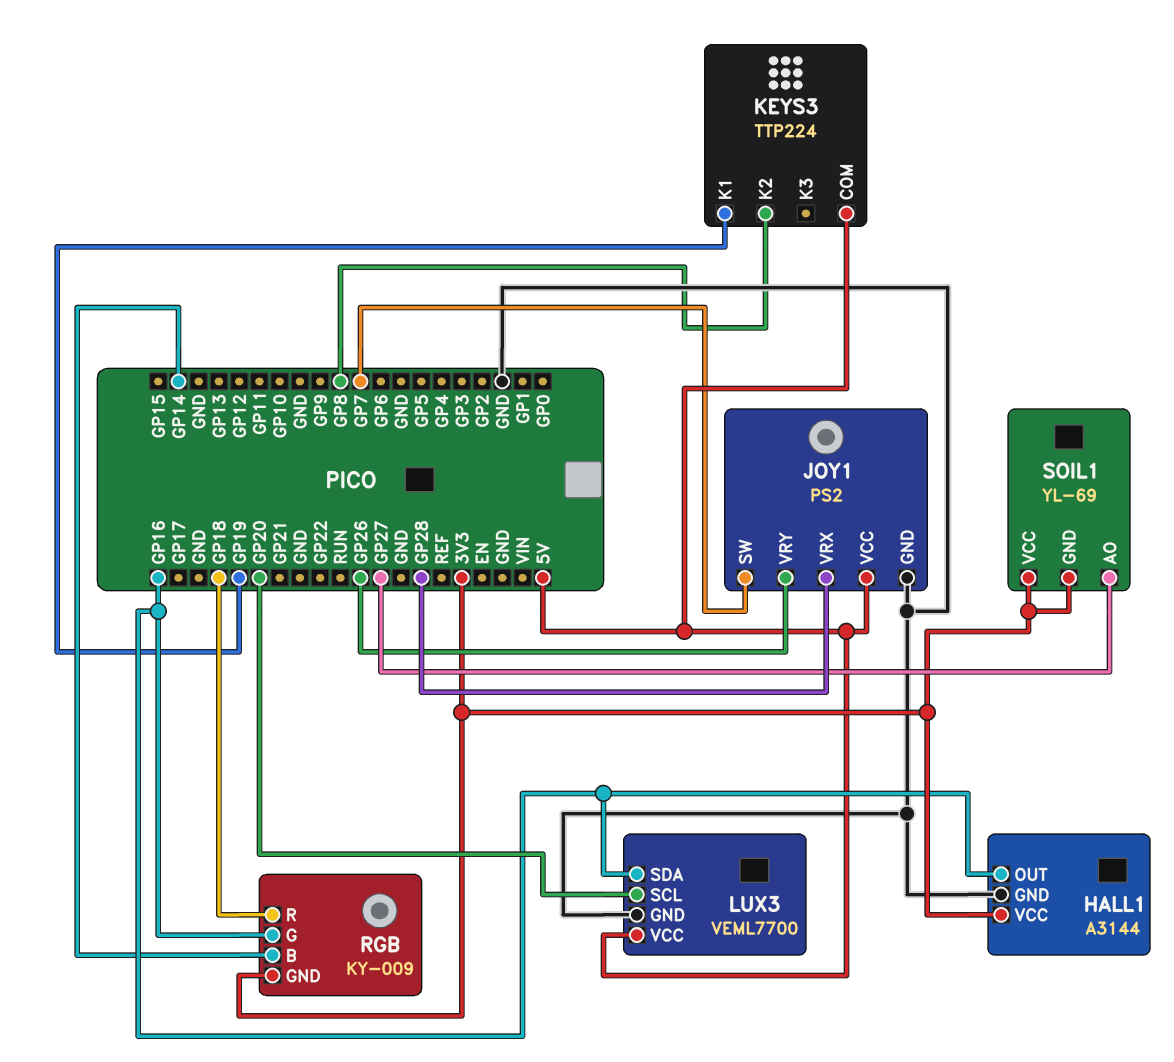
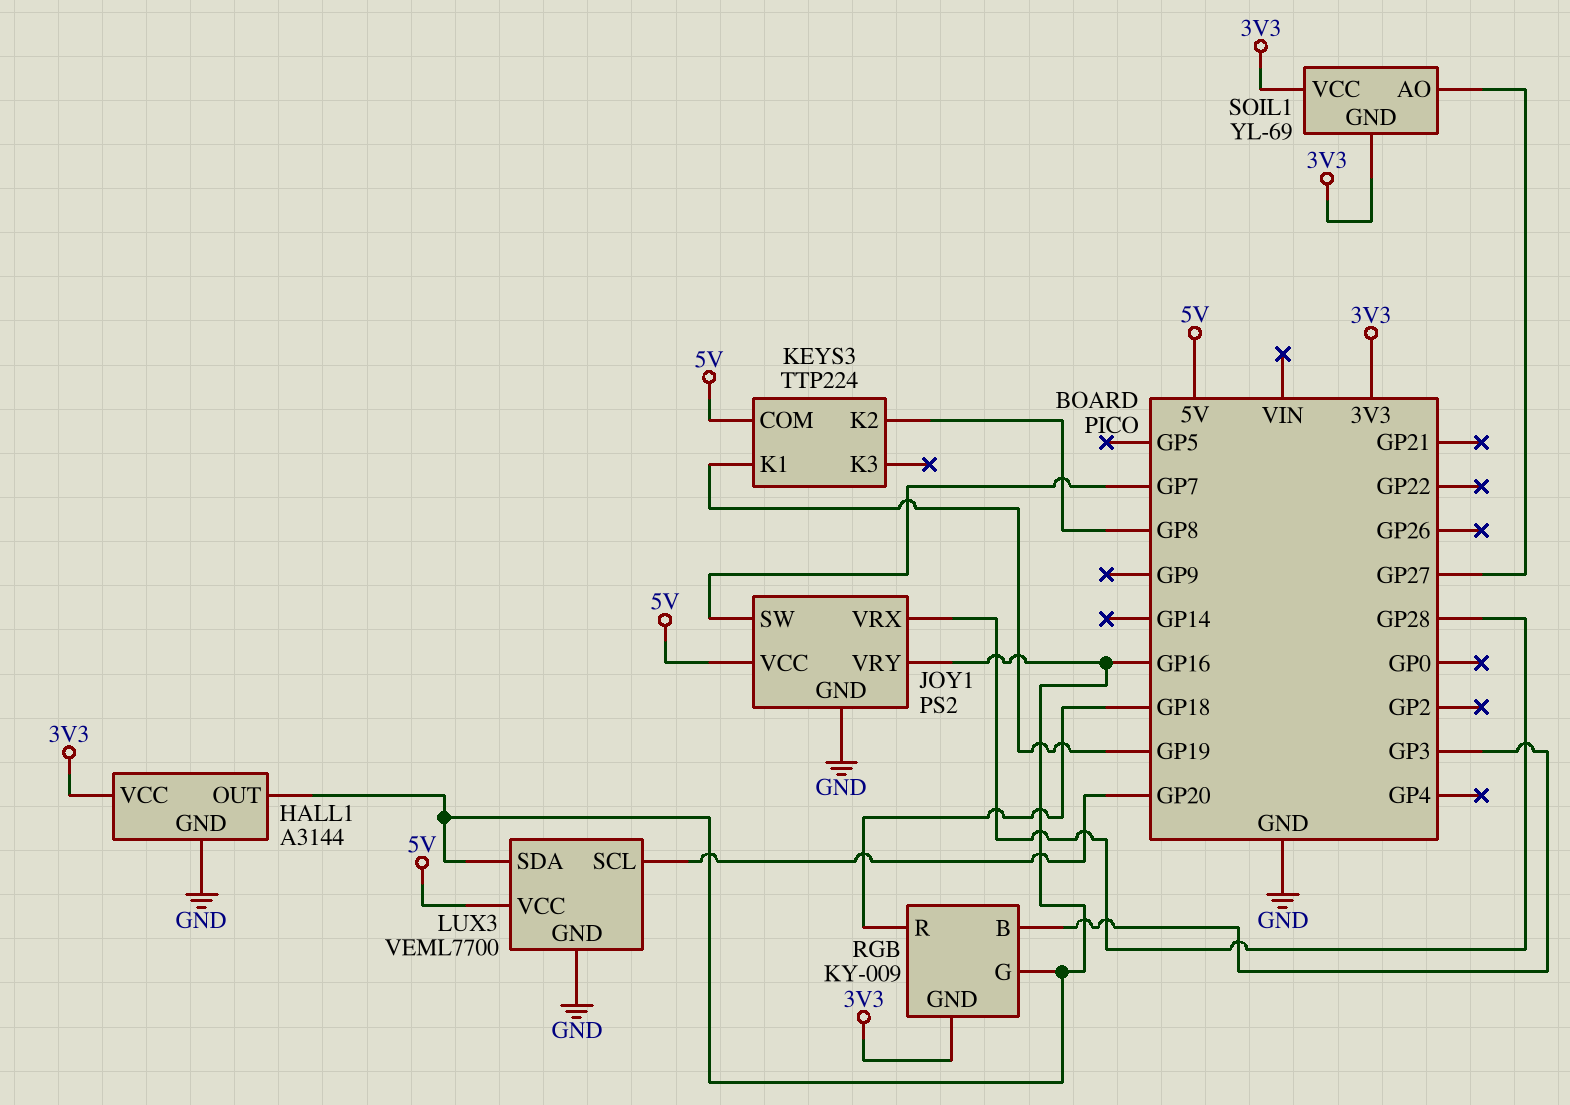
JOY1 pin VRY: GP26 -> GP16
RGB pin B: GP14 -> GP3

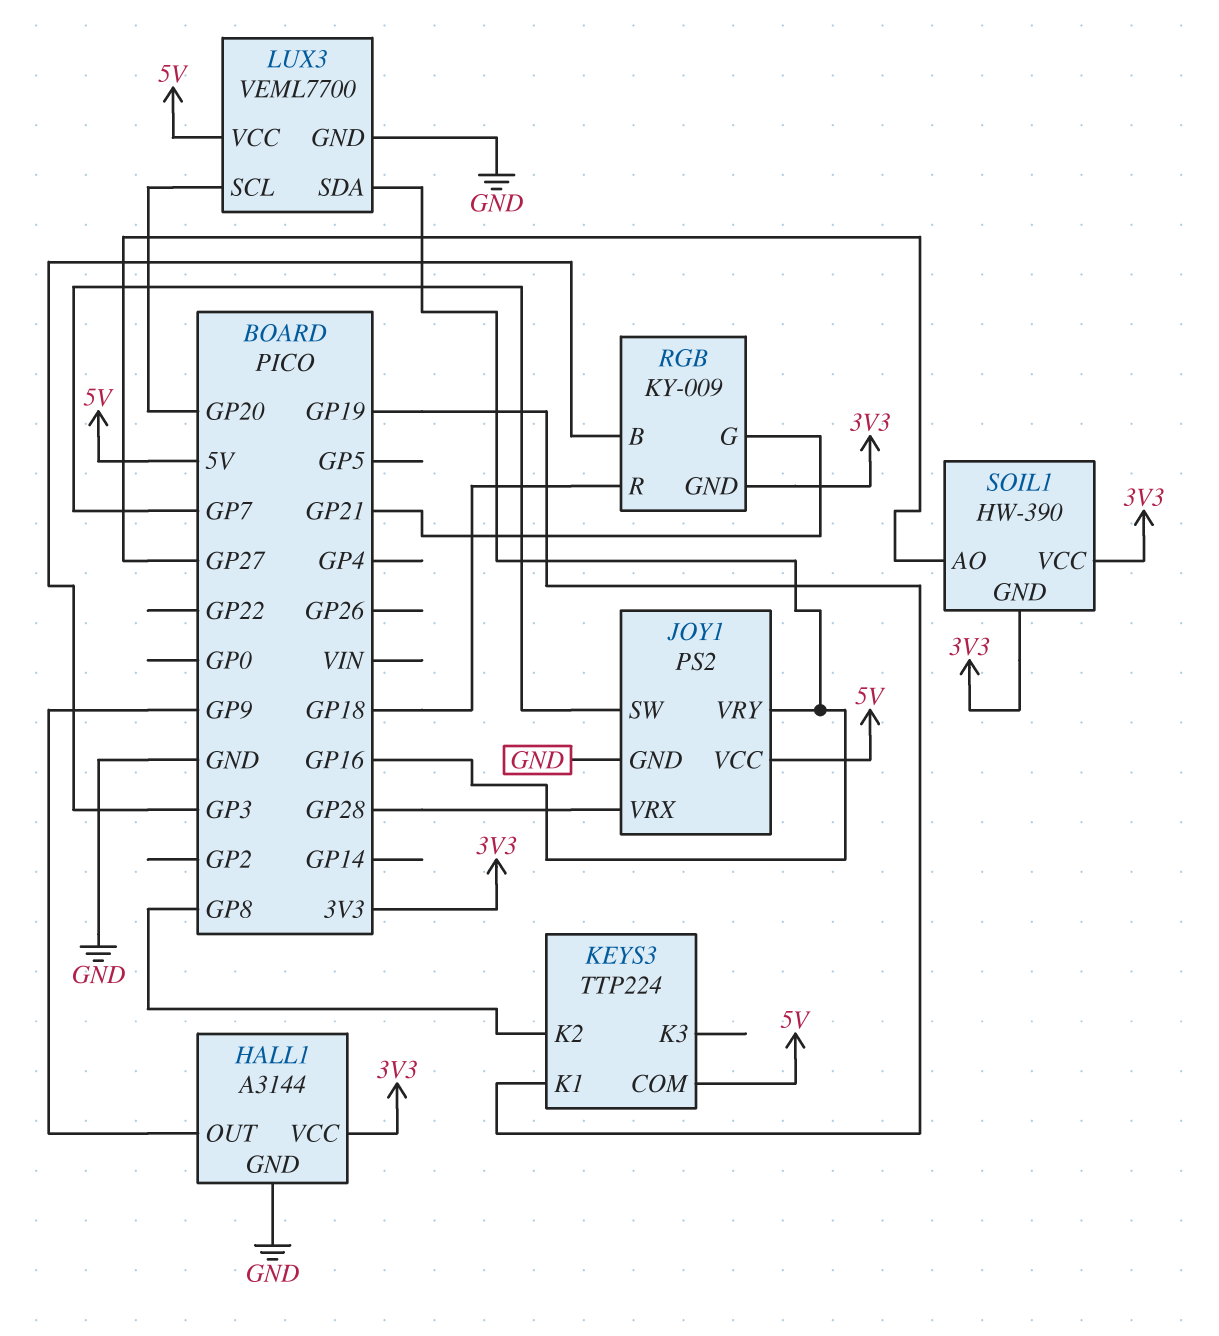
HALL1 pin OUT: GP16 -> GP9
RGB pin G: GP16 -> GP21
SOIL1: YL-69 -> HW-390

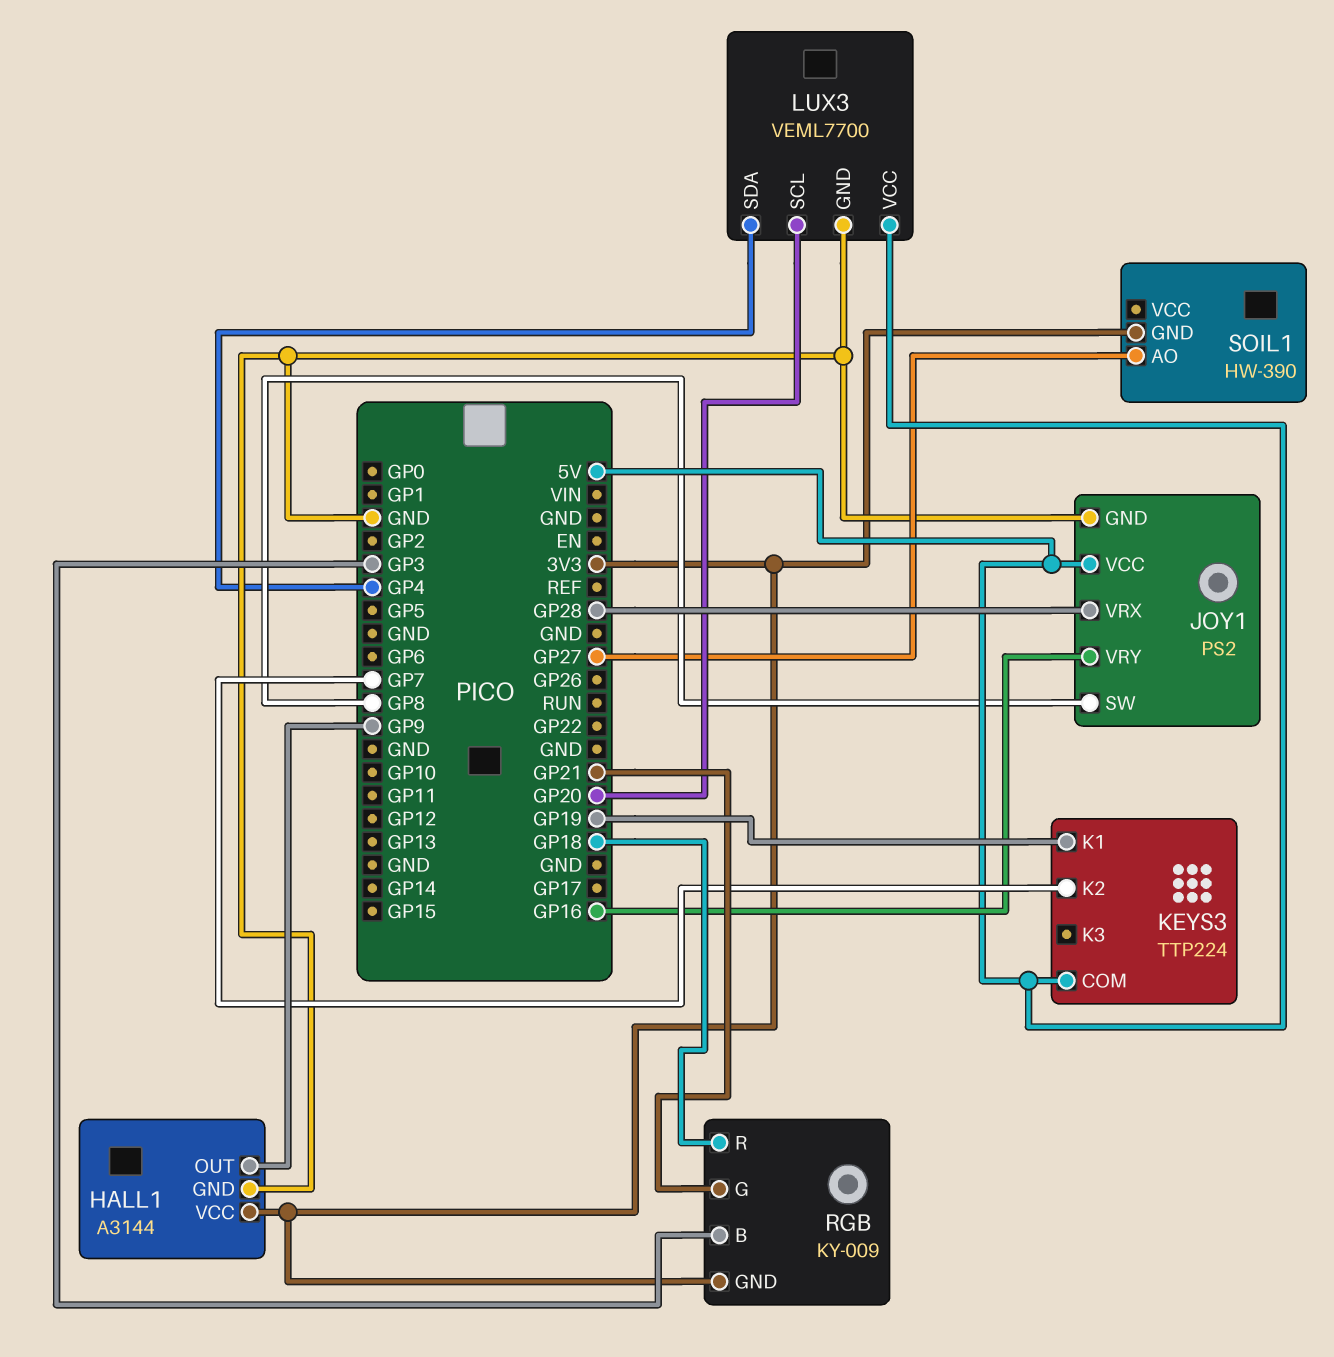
JOY1 pin SW: GP7 -> GP8
KEYS3 pin K2: GP8 -> GP7
LUX3 pin SDA: GP16 -> GP4
SOIL1 pin VCC: 3V3 -> none

